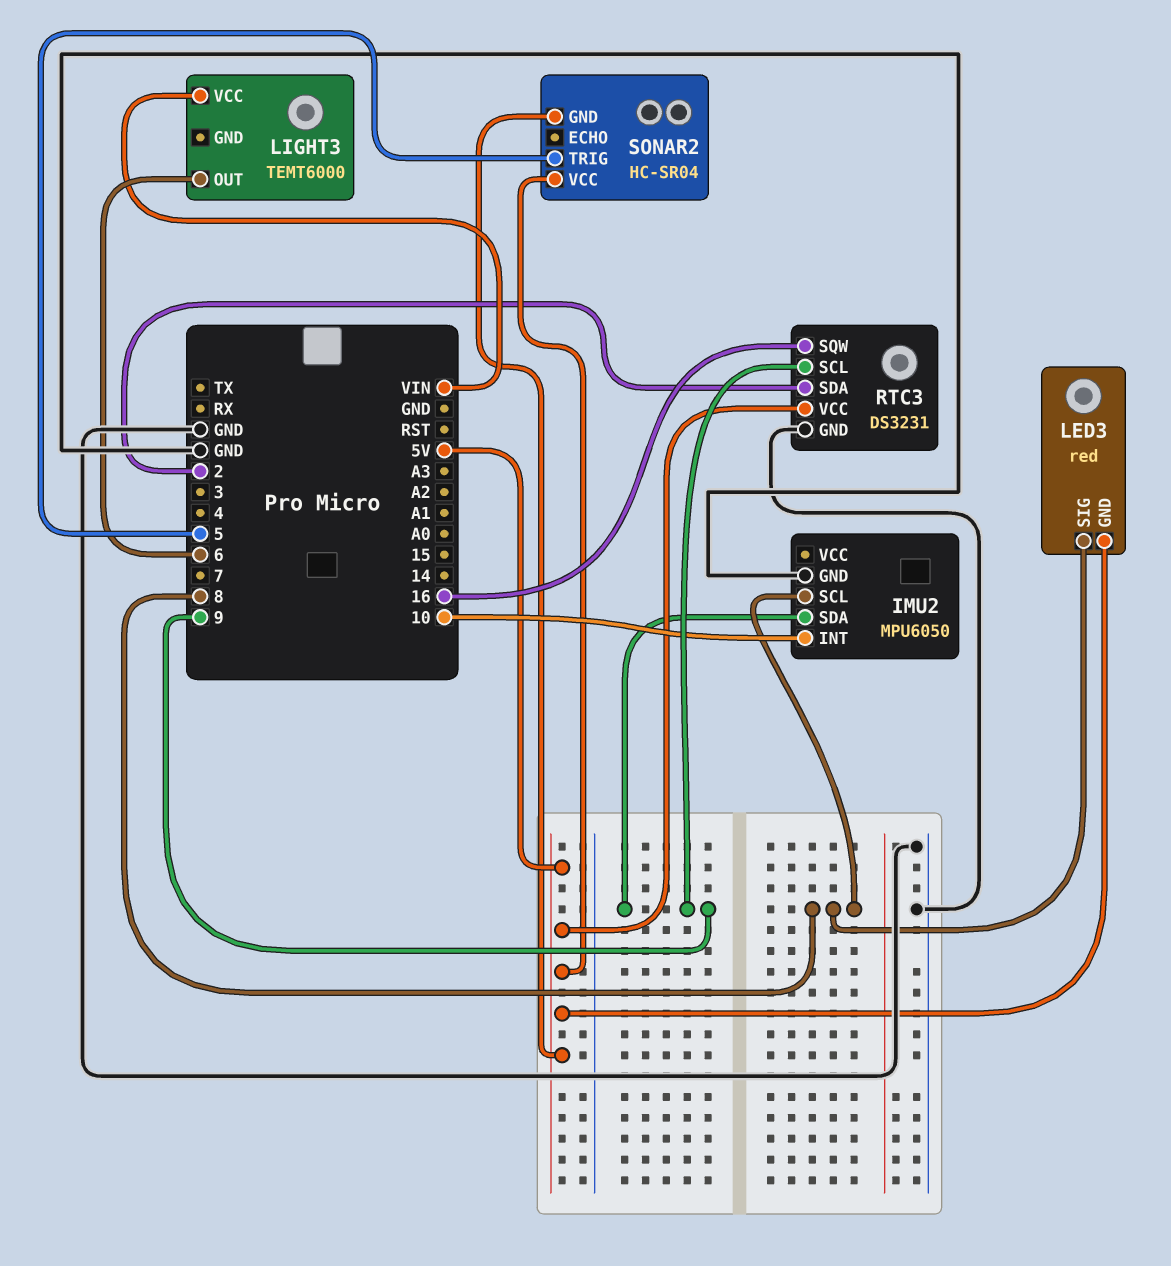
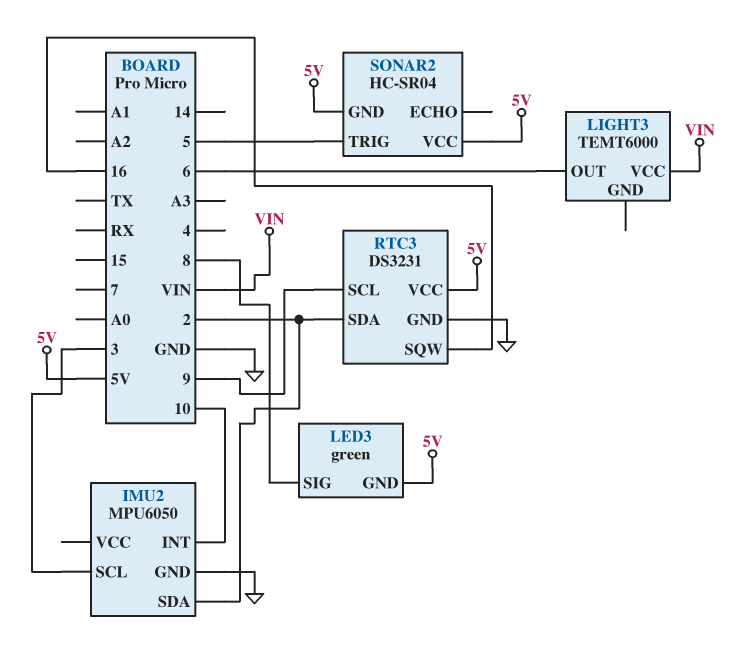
IMU2 pin SCL: 8 -> 3
IMU2 pin SDA: 9 -> 2
LED3: red -> green

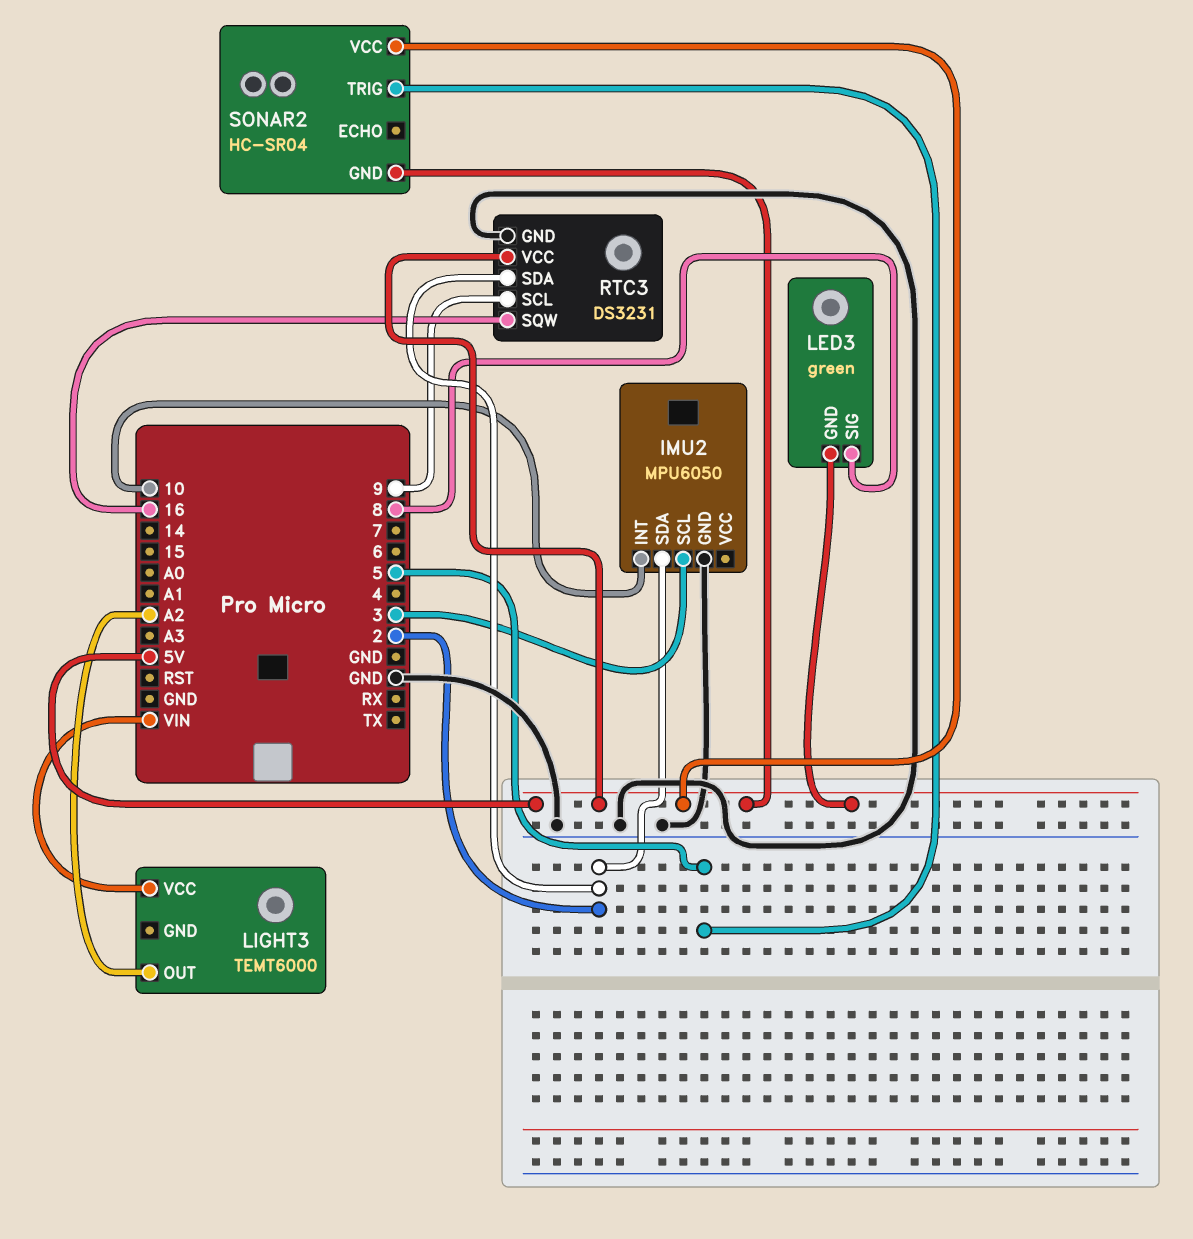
LIGHT3 pin OUT: 6 -> A2

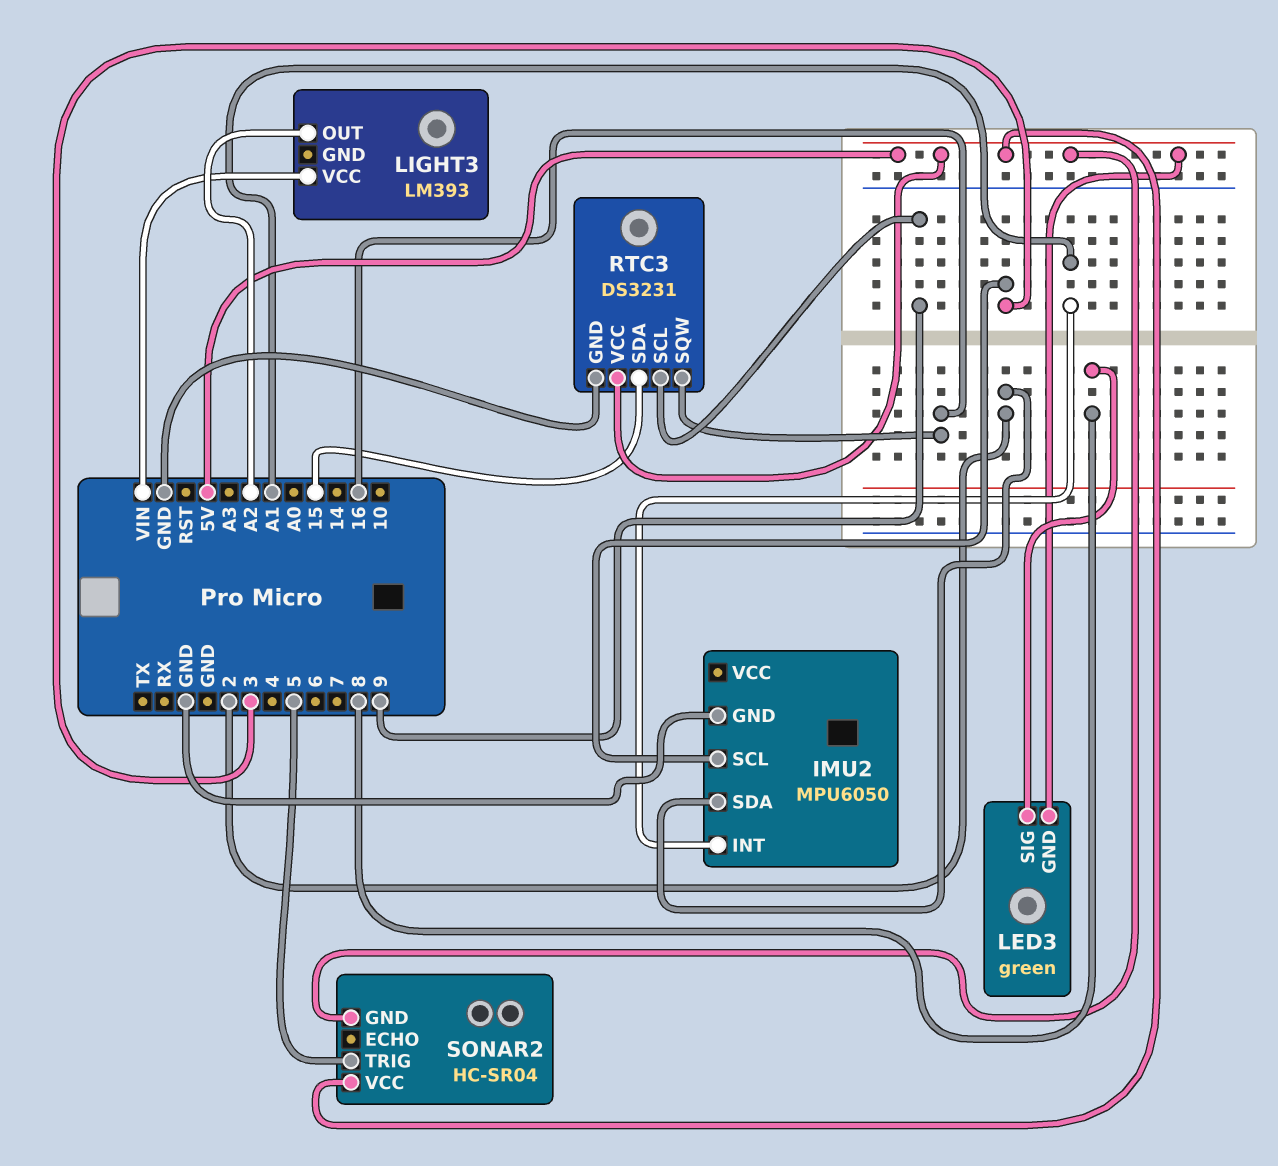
IMU2 pin INT: 10 -> A1
LIGHT3: TEMT6000 -> LM393
RTC3 pin SDA: 2 -> 15

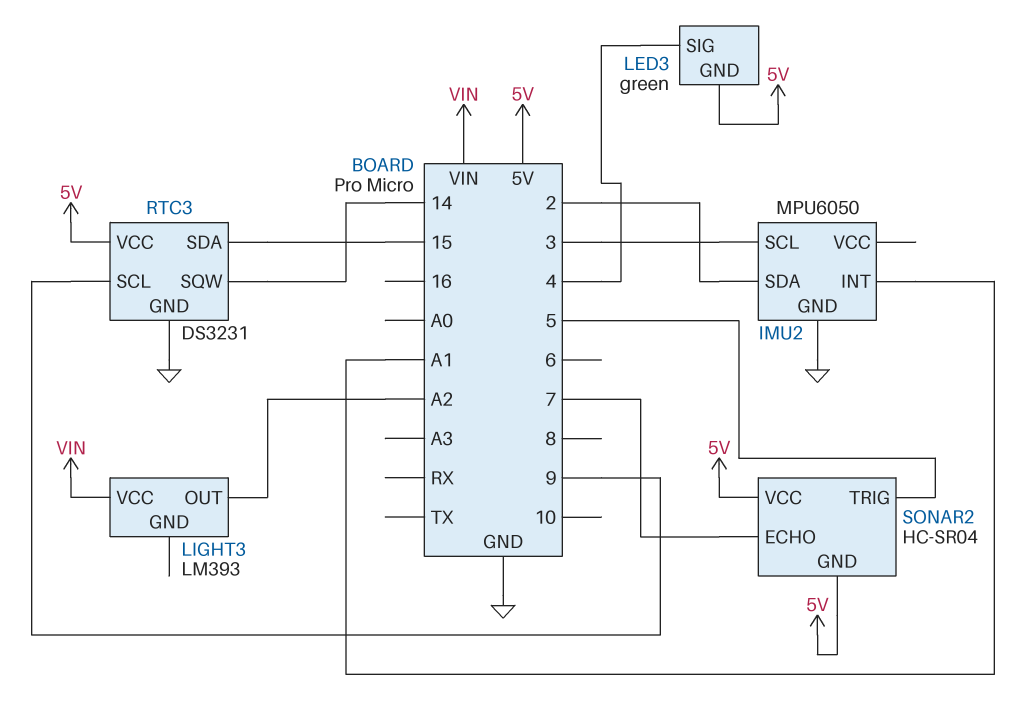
LED3 pin SIG: 8 -> 4
RTC3 pin SQW: 16 -> 14
SONAR2 pin ECHO: none -> 7

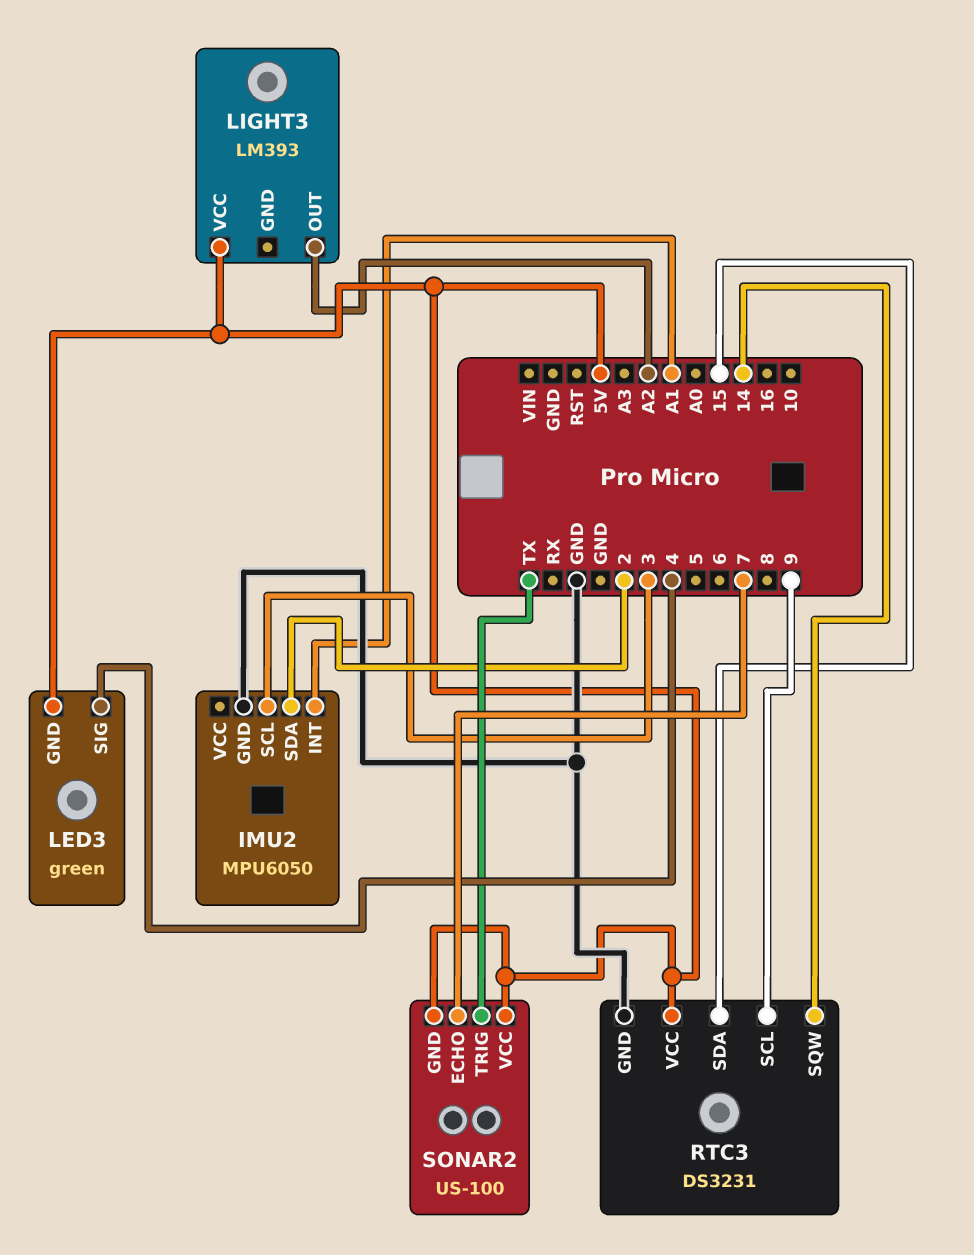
LIGHT3 pin VCC: VIN -> 5V
SONAR2: HC-SR04 -> US-100
SONAR2 pin TRIG: 5 -> TX

